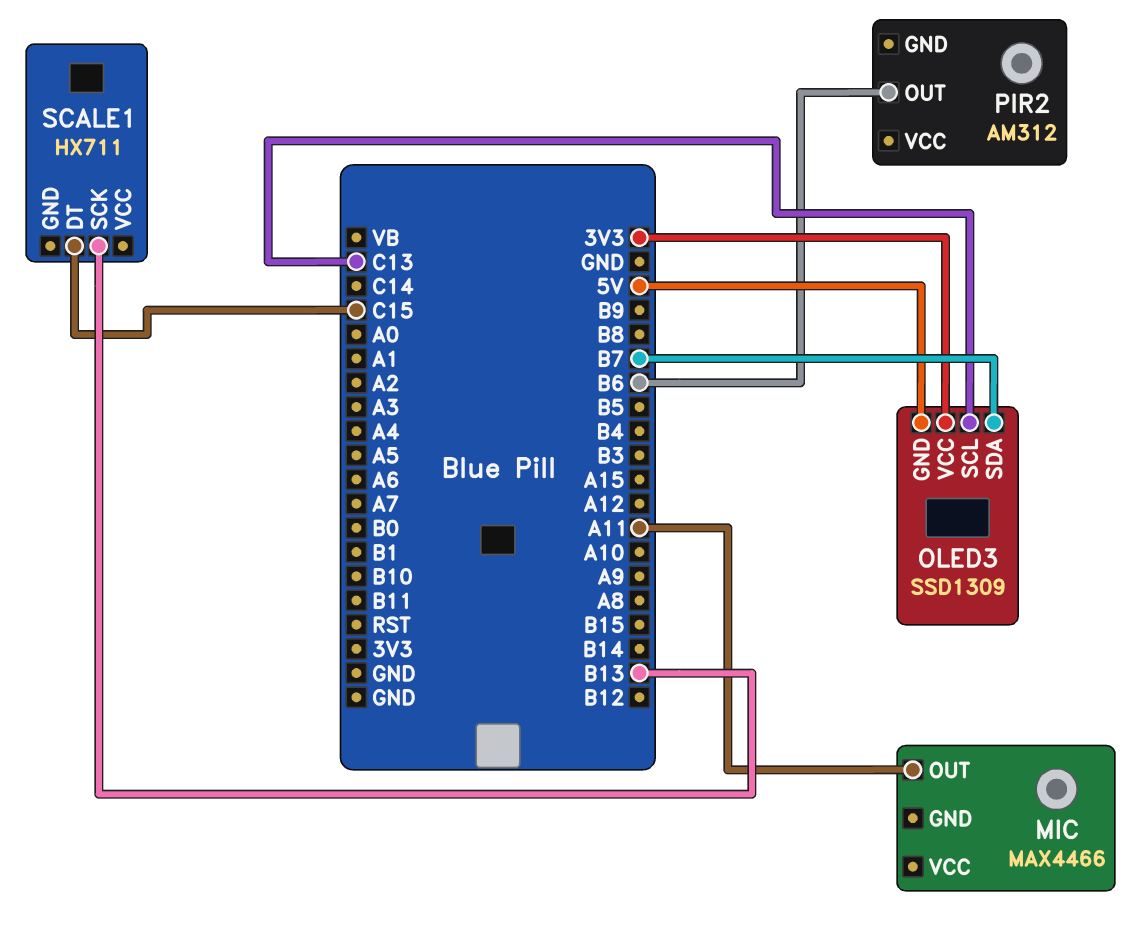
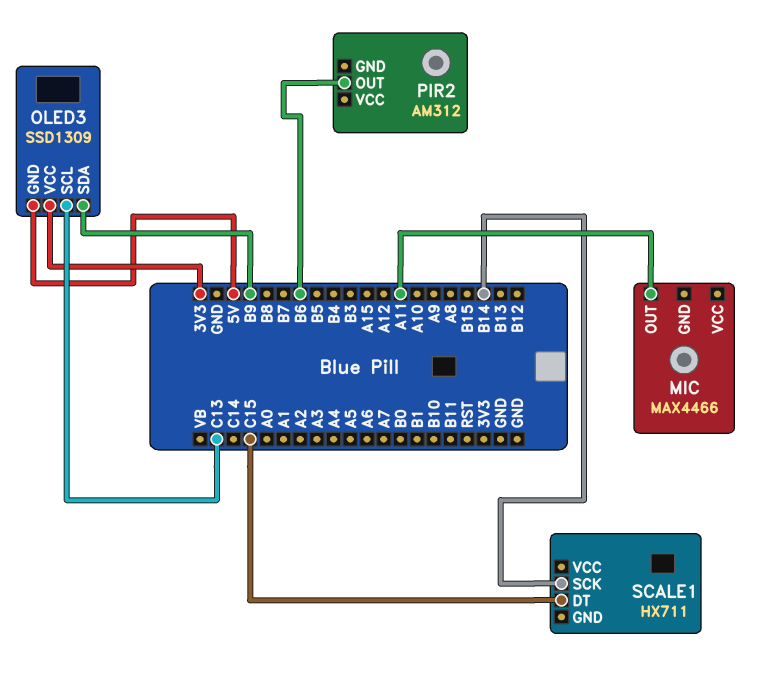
OLED3 pin SDA: B7 -> B9
SCALE1 pin SCK: B13 -> B14

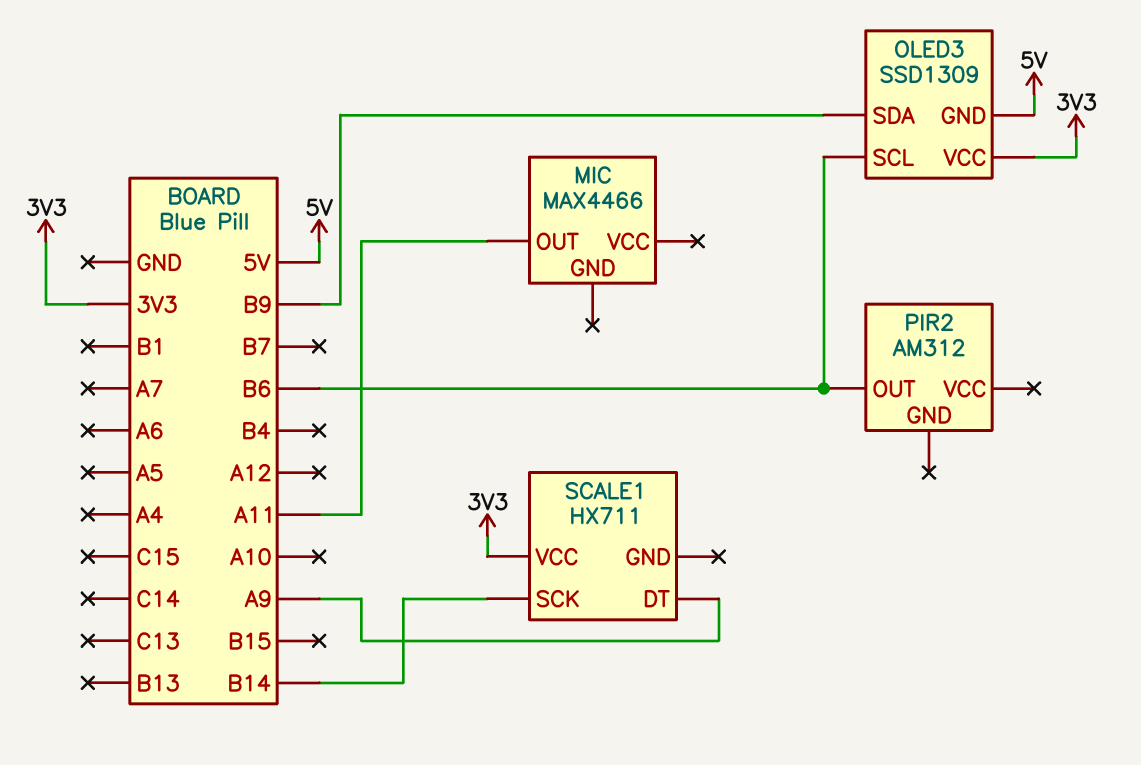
OLED3 pin SCL: C13 -> B6
SCALE1 pin DT: C15 -> A9
SCALE1 pin VCC: none -> 3V3

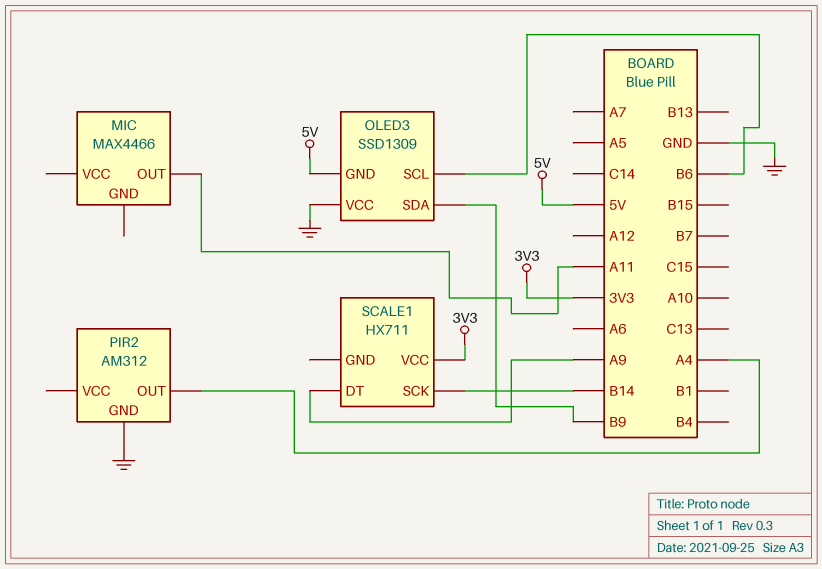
OLED3 pin VCC: 3V3 -> GND
PIR2 pin GND: none -> GND
PIR2 pin OUT: B6 -> A4

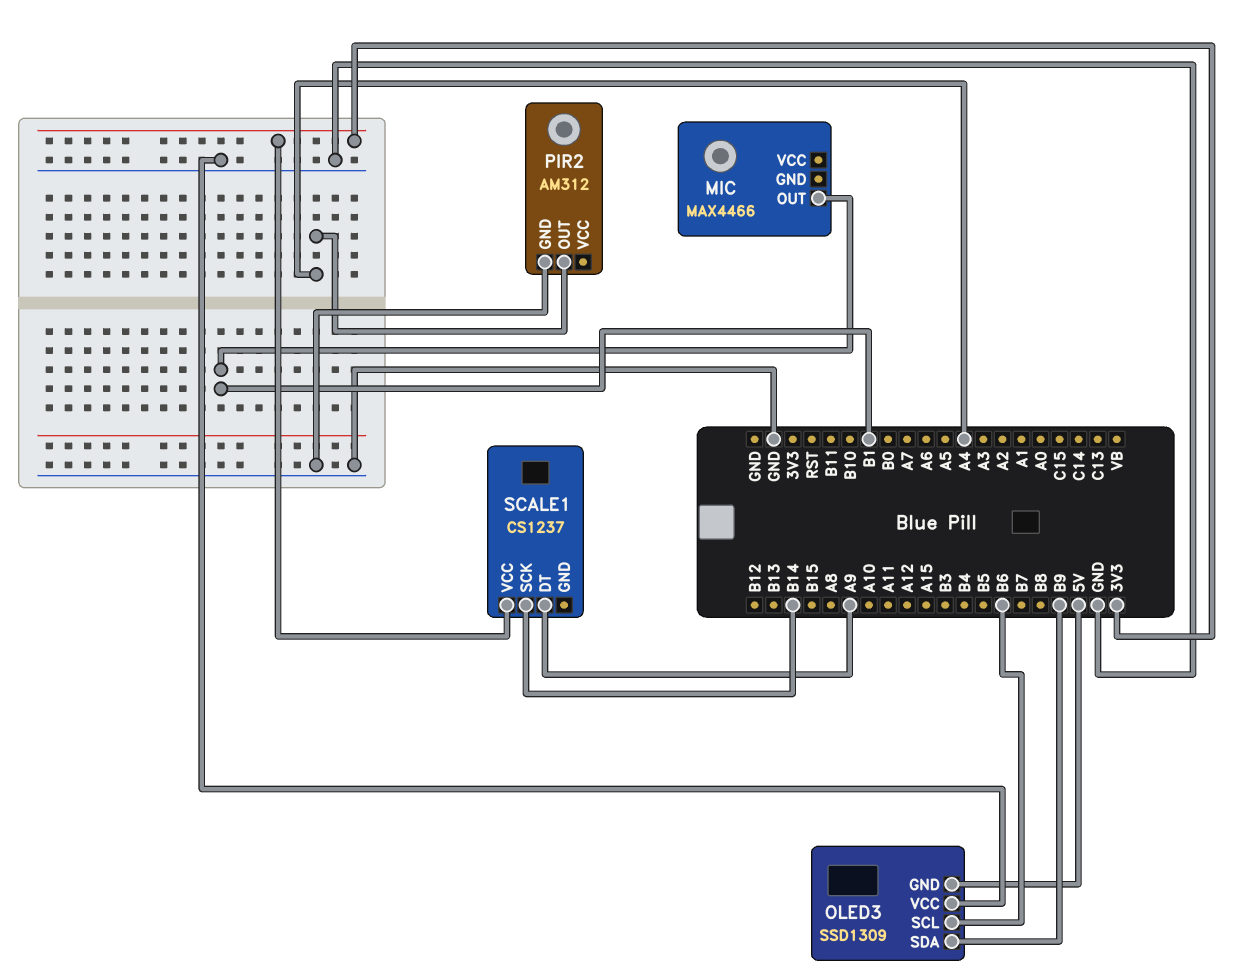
MIC pin OUT: A11 -> B1
SCALE1: HX711 -> CS1237

